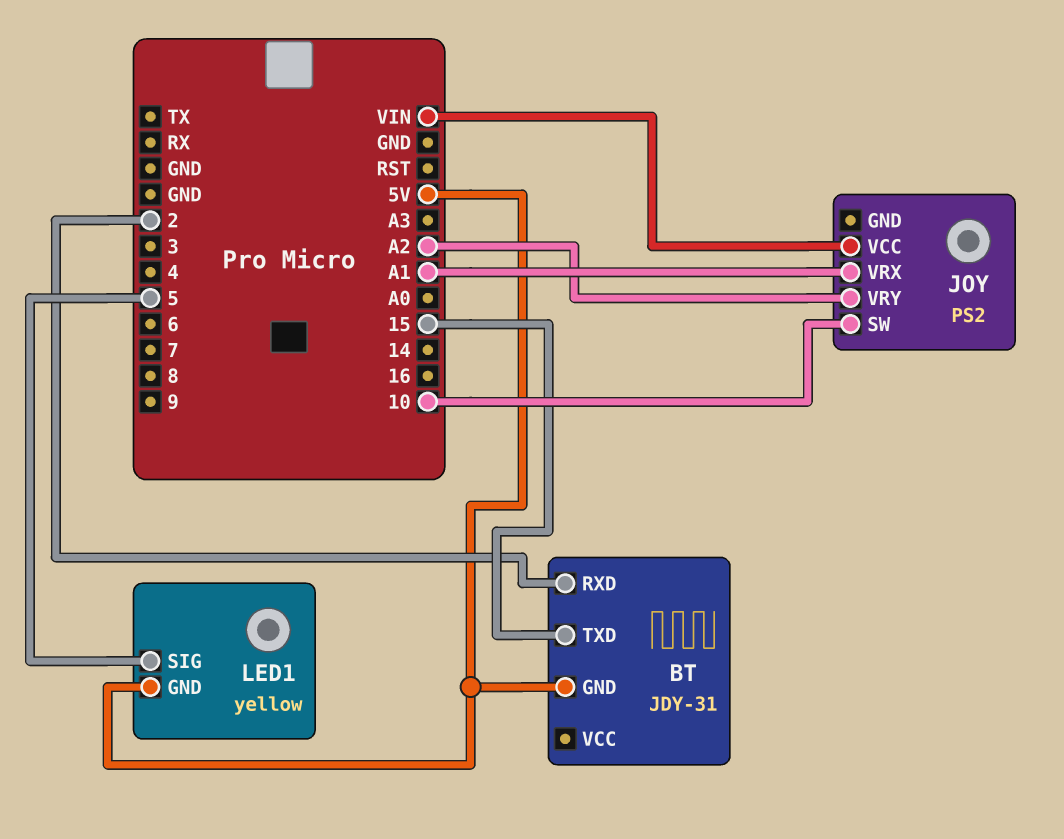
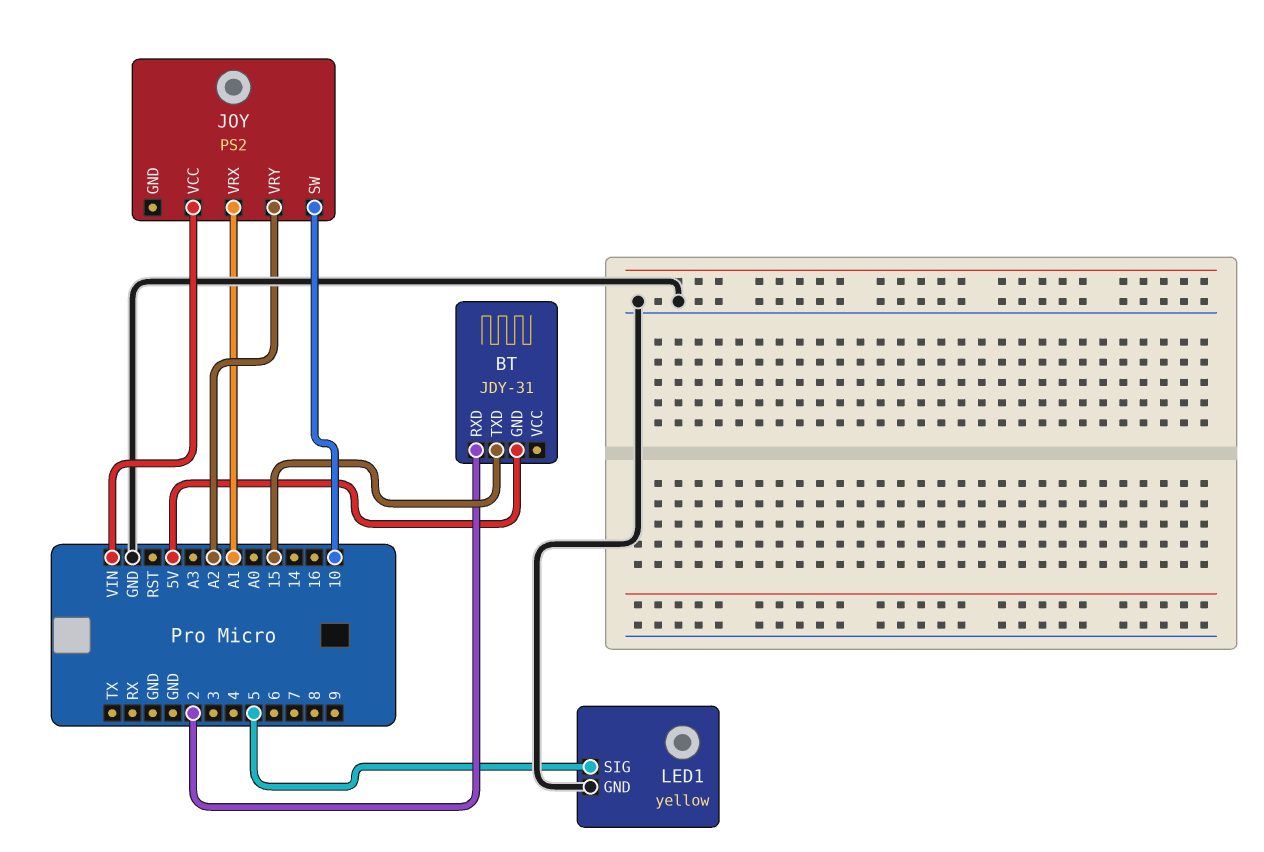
LED1 pin GND: 5V -> GND

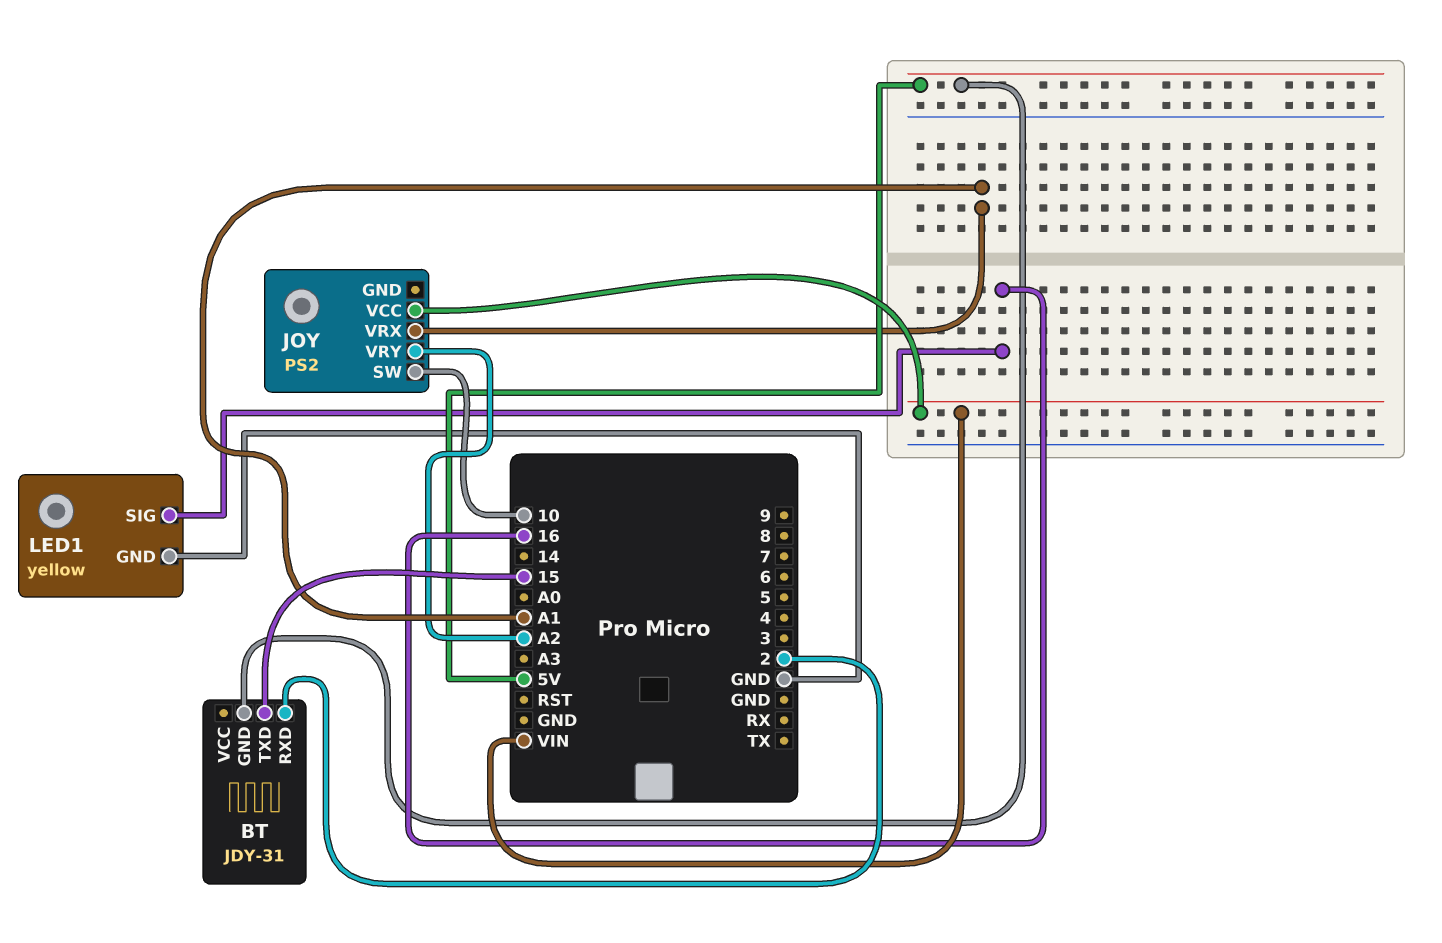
LED1 pin SIG: 5 -> 16

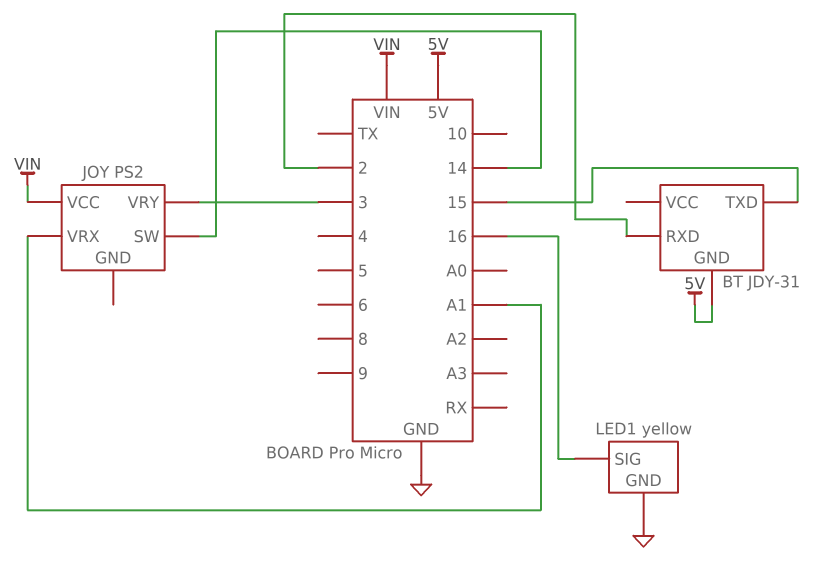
JOY pin SW: 10 -> 14
JOY pin VRY: A2 -> 3

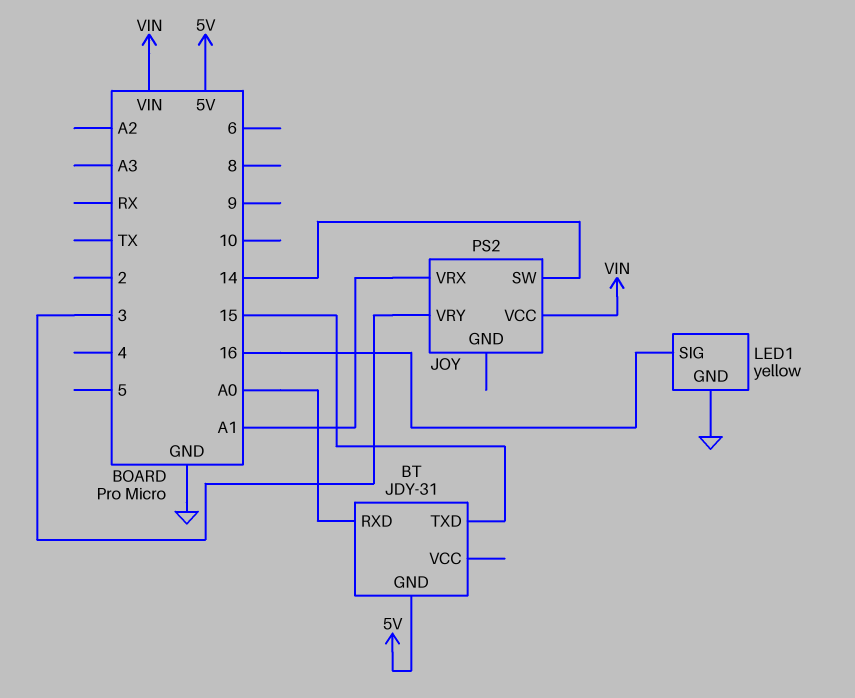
BT pin RXD: 2 -> A0

